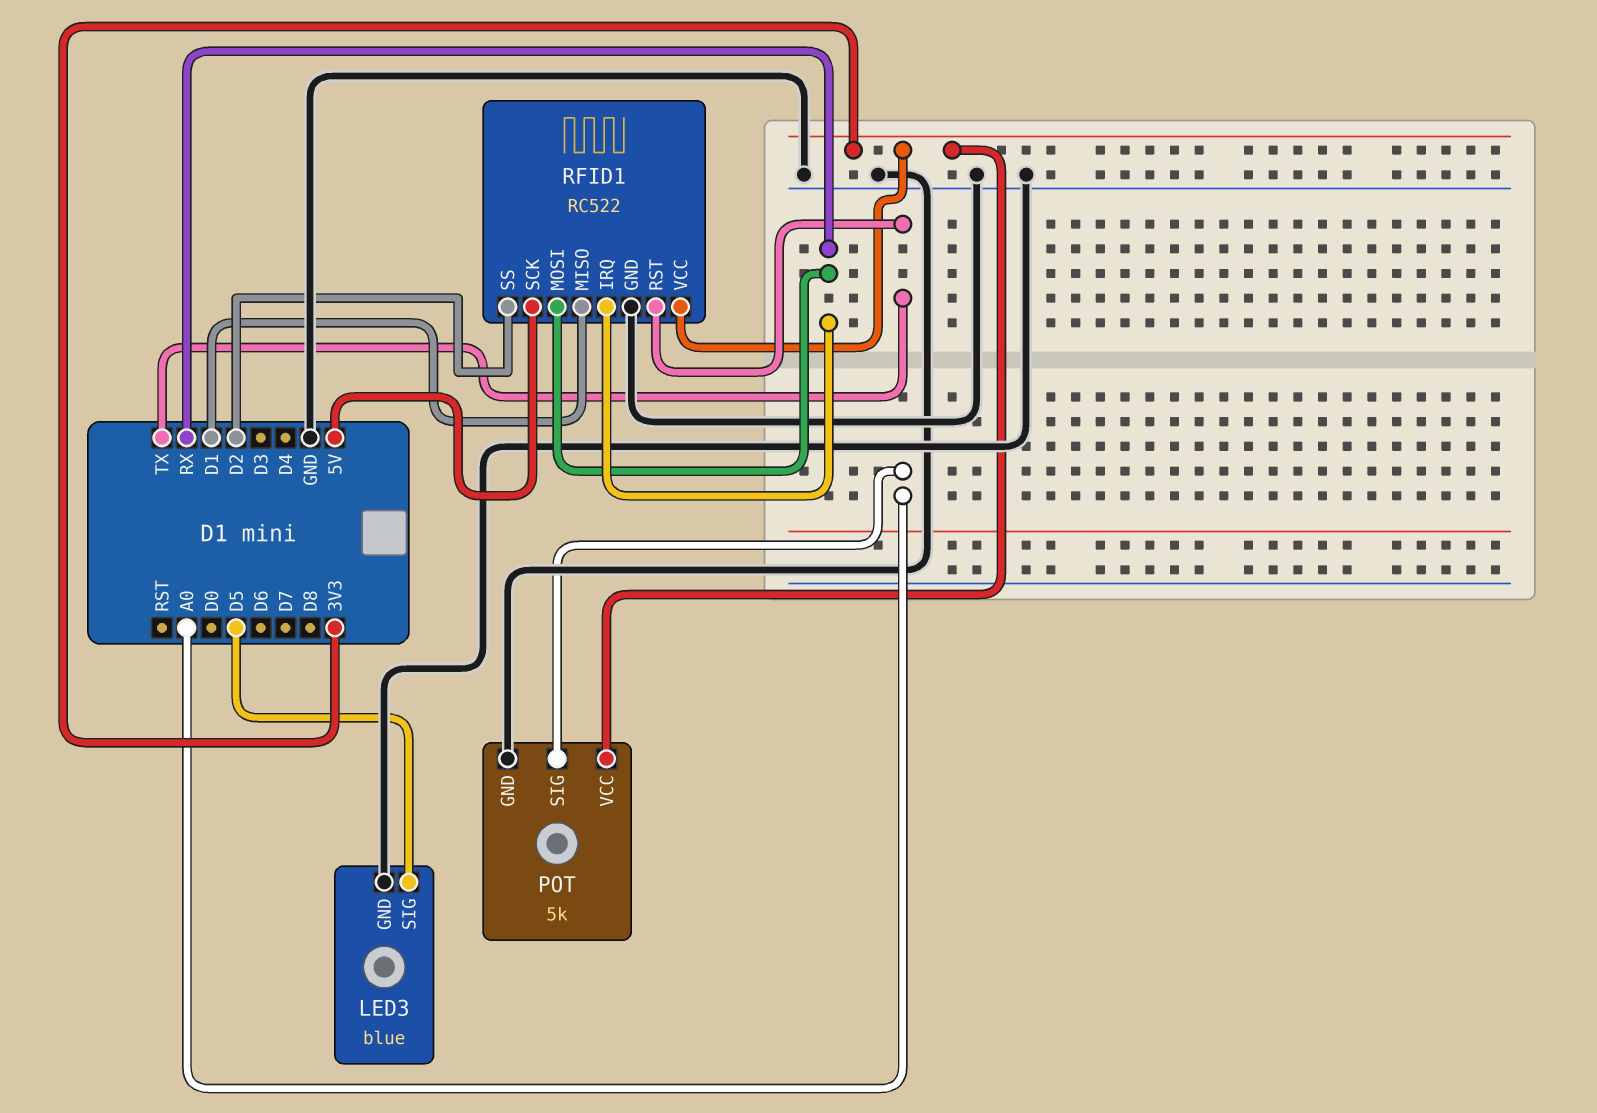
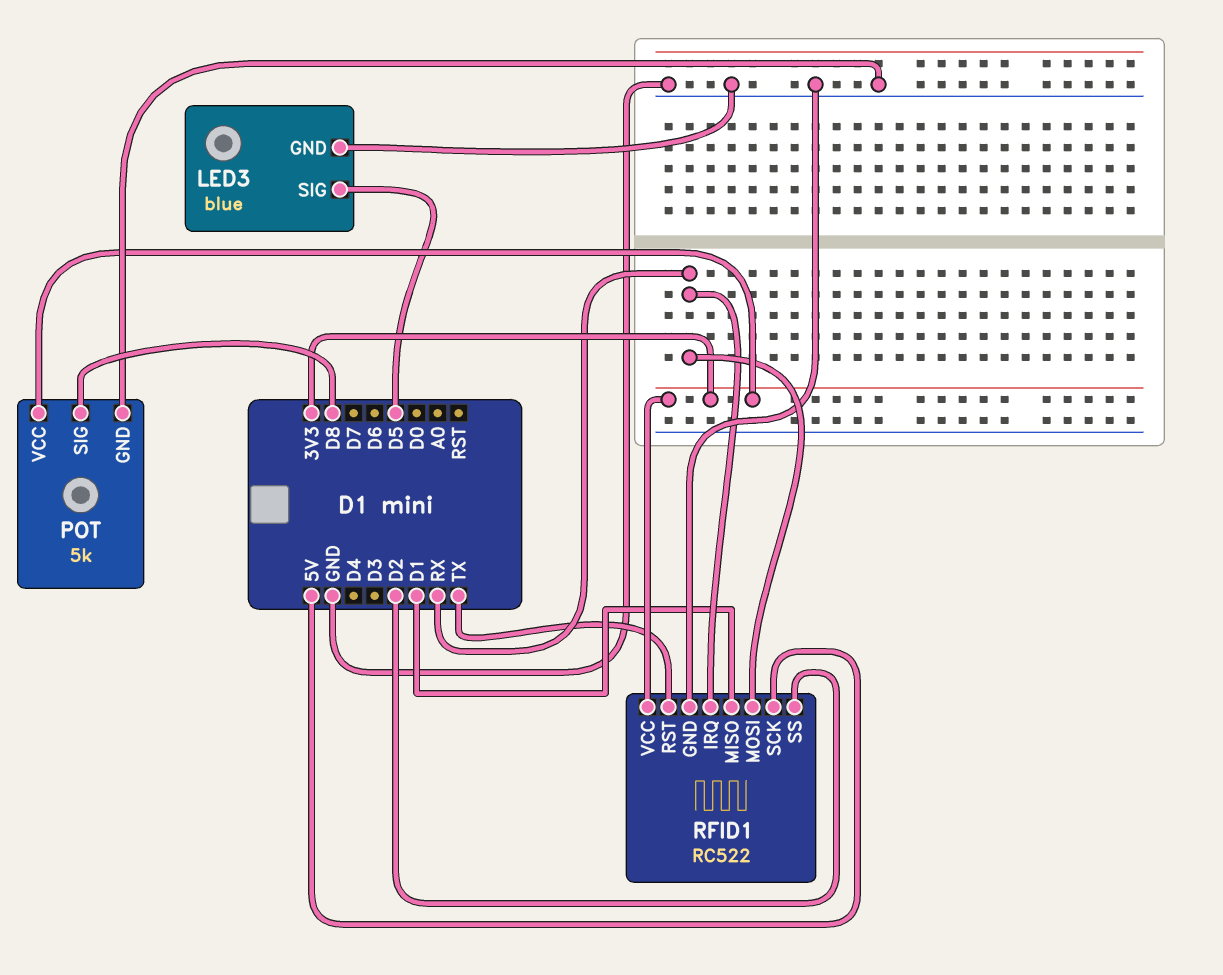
POT pin SIG: A0 -> D8

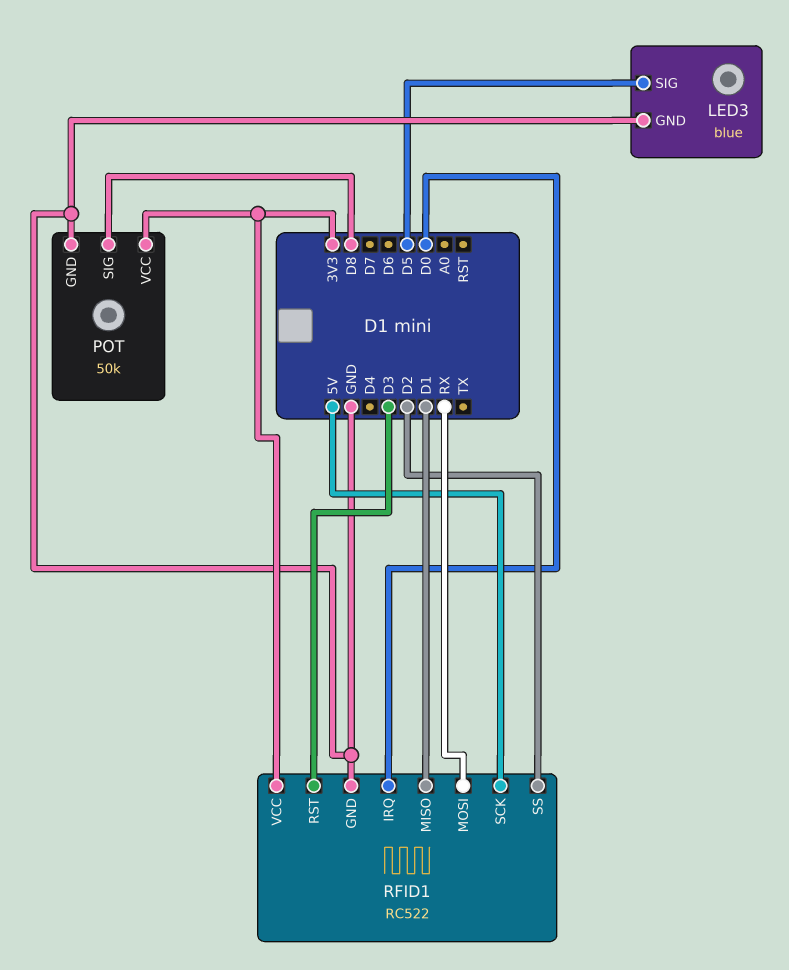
POT: 5k -> 50k
RFID1 pin IRQ: RX -> D0
RFID1 pin RST: TX -> D3

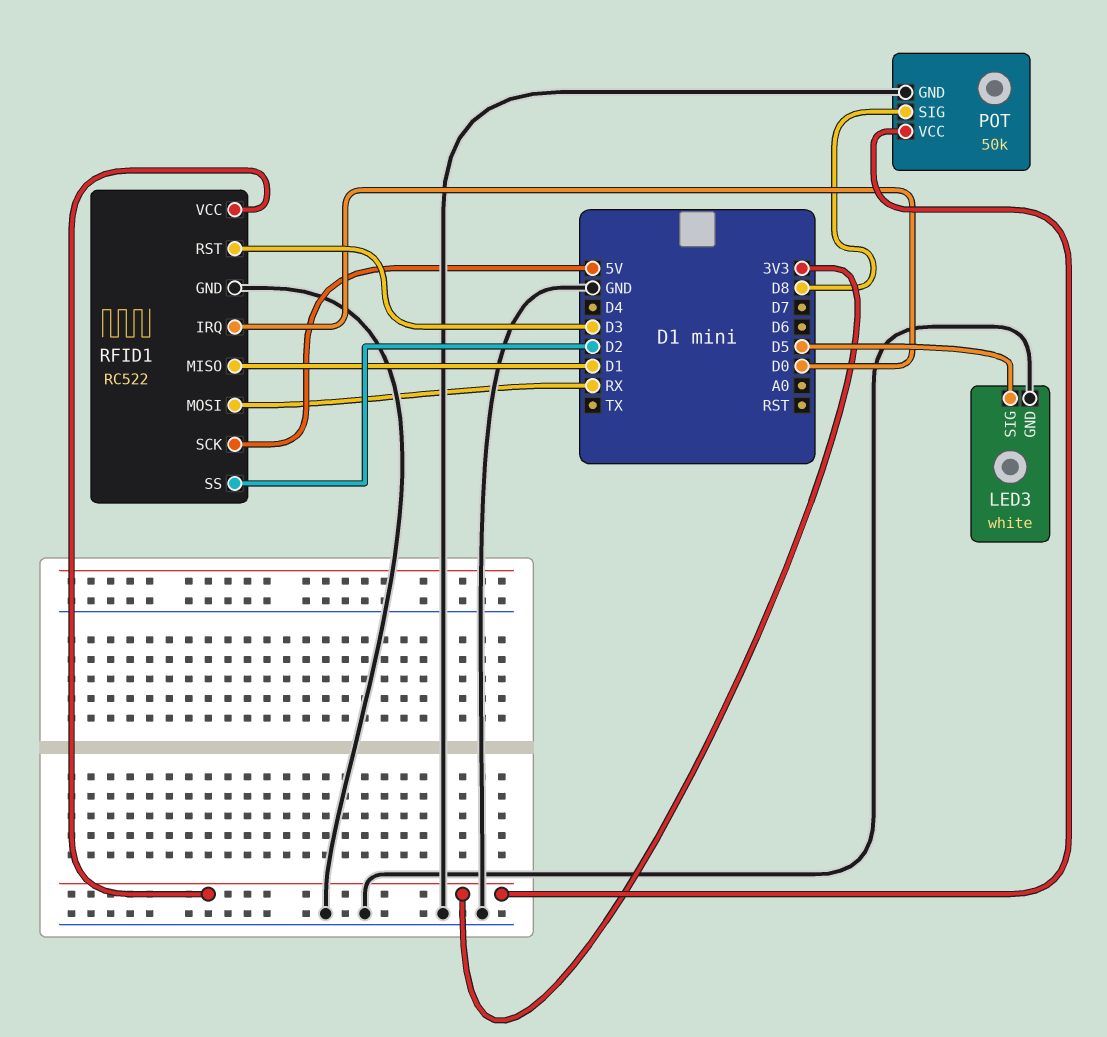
LED3: blue -> white

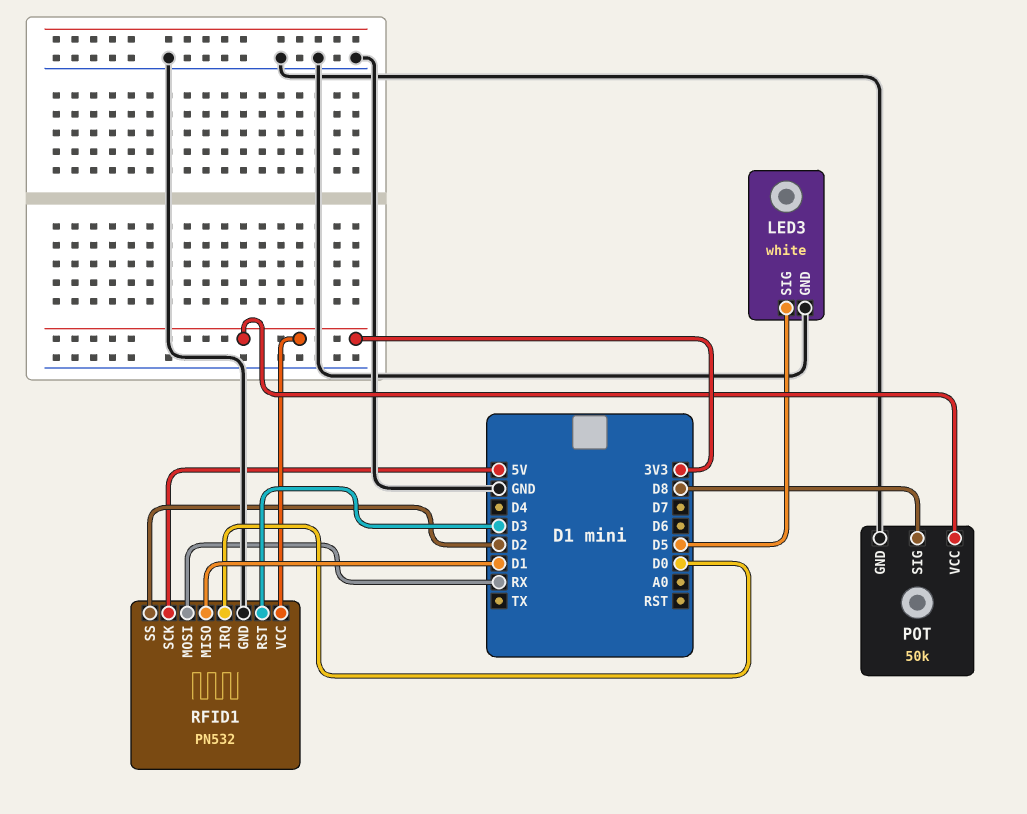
RFID1: RC522 -> PN532

